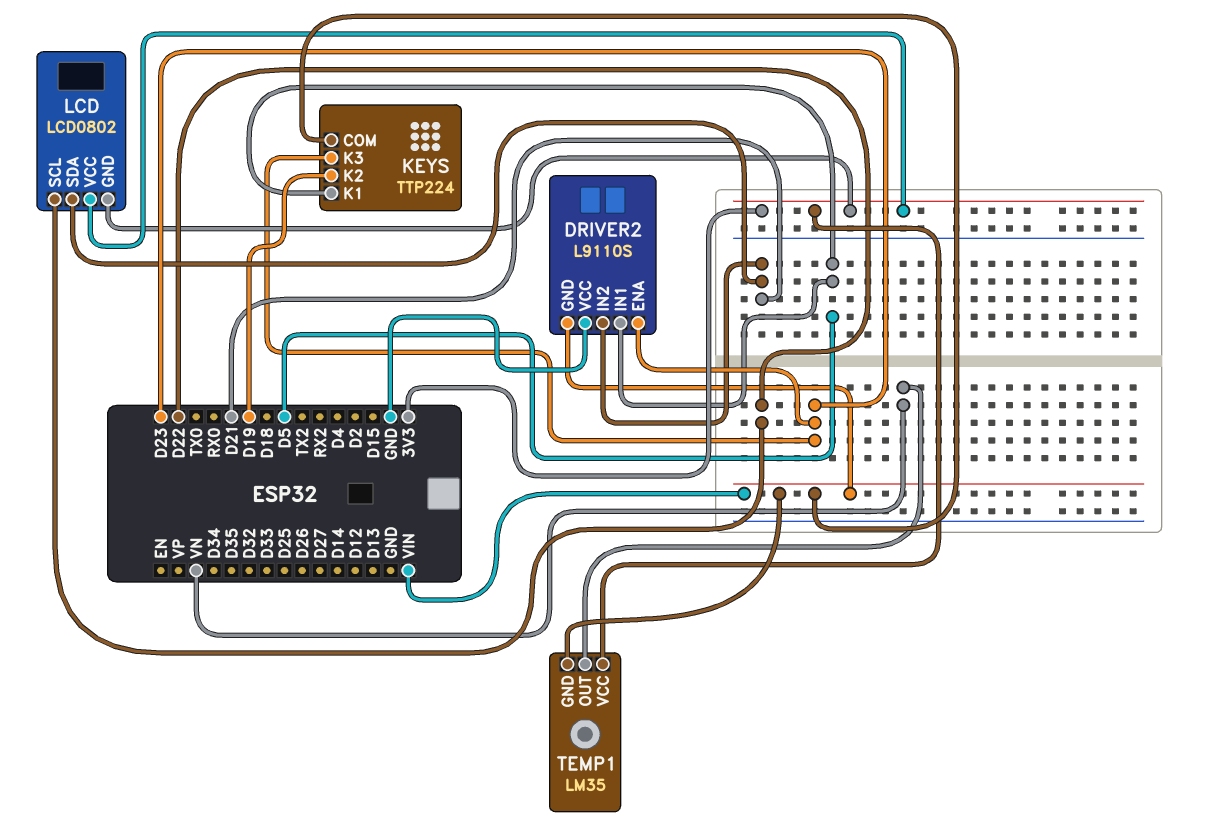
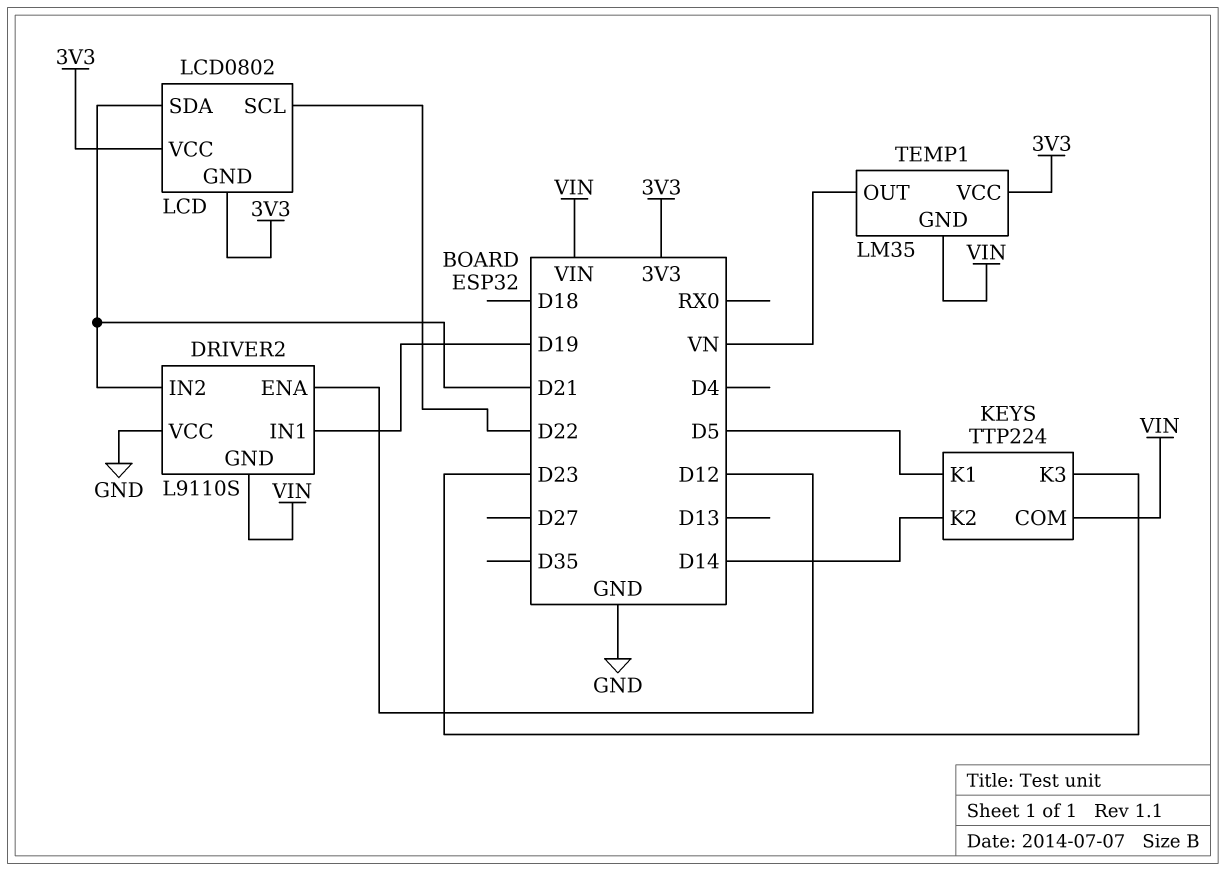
DRIVER2 pin ENA: D23 -> D12
DRIVER2 pin IN1: D5 -> D19
KEYS pin K2: D19 -> D14

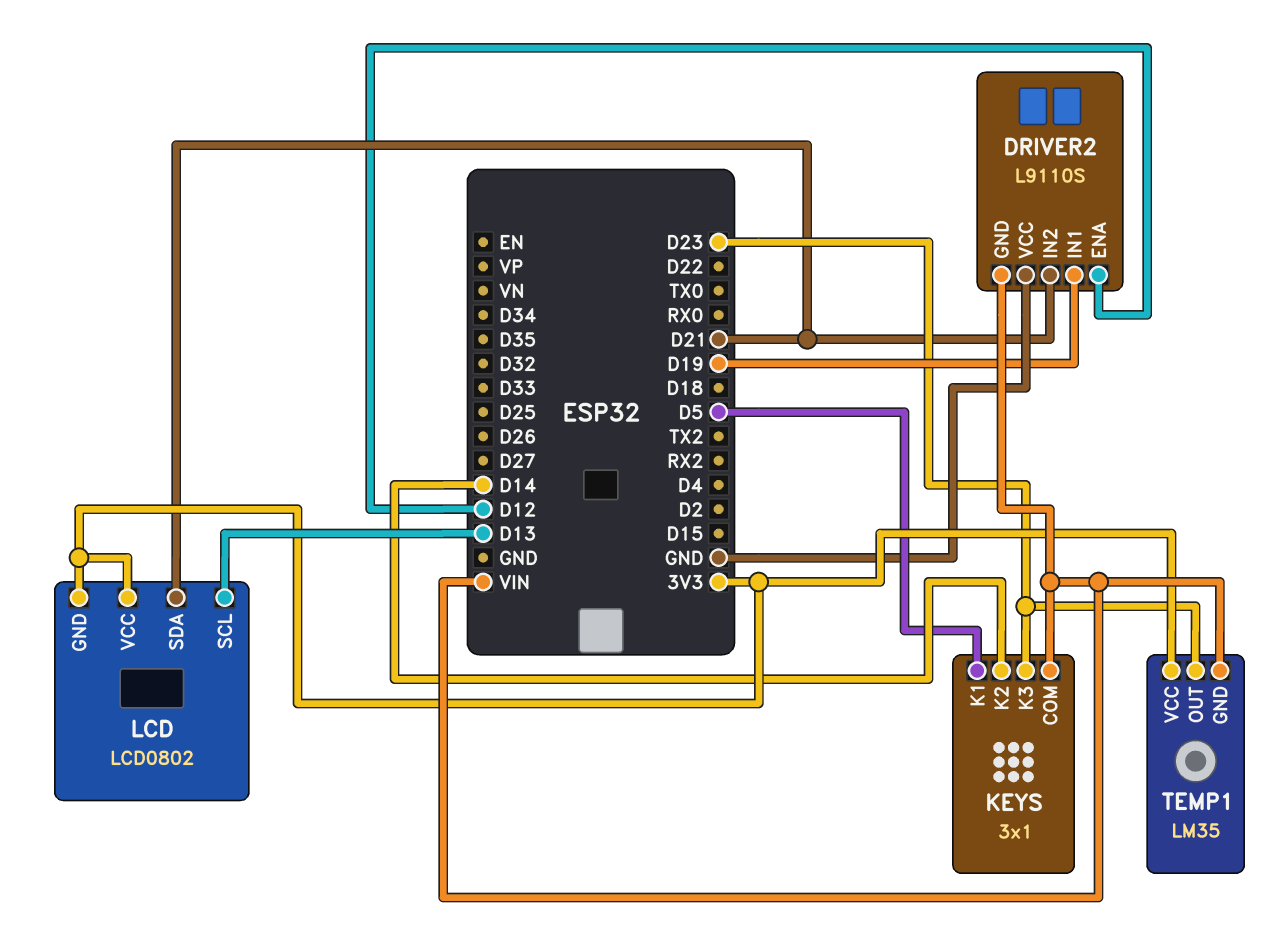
KEYS: TTP224 -> 3x1
LCD pin SCL: D22 -> D13
TEMP1 pin OUT: VN -> D23

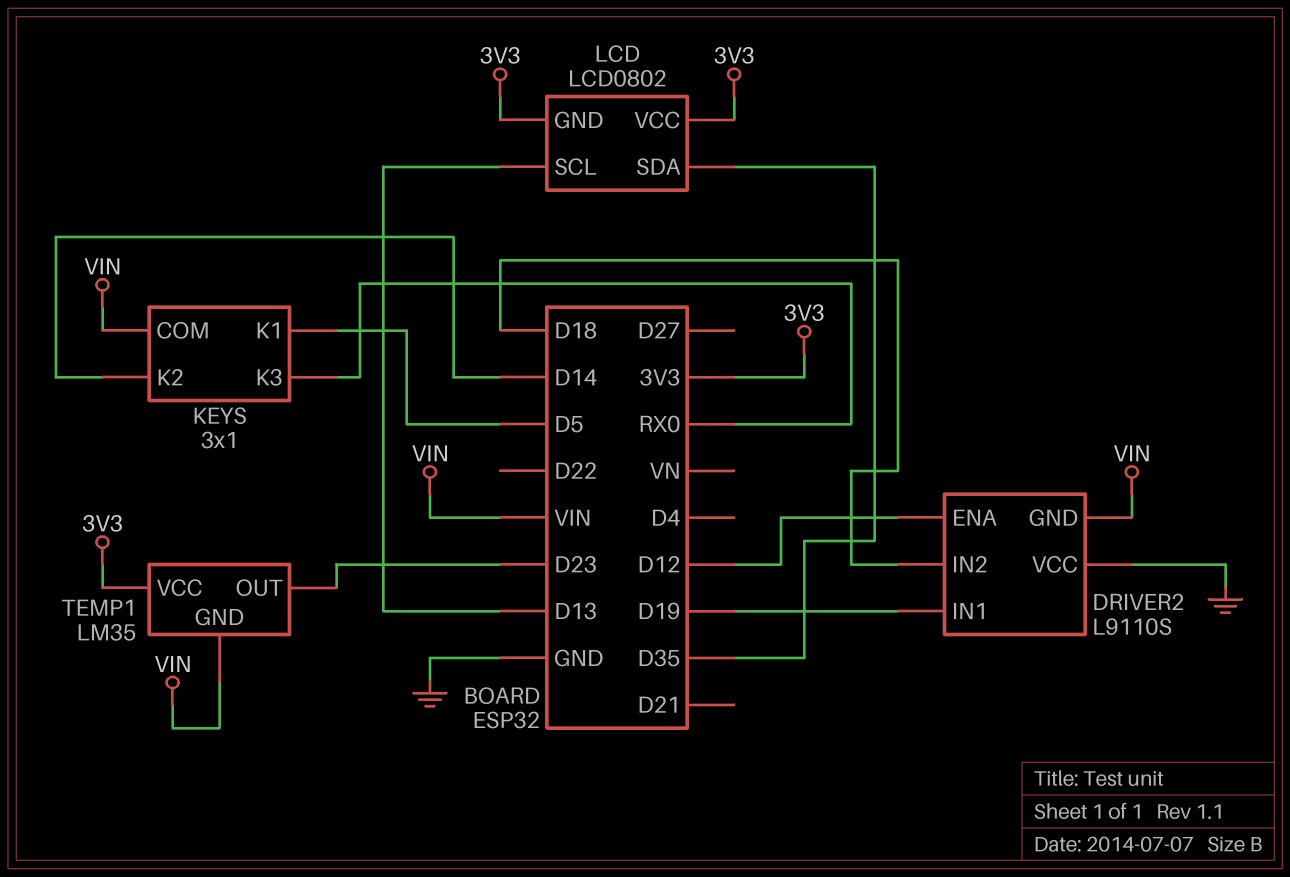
DRIVER2 pin IN2: D21 -> D18
KEYS pin K3: D23 -> RX0
LCD pin SDA: D21 -> D35

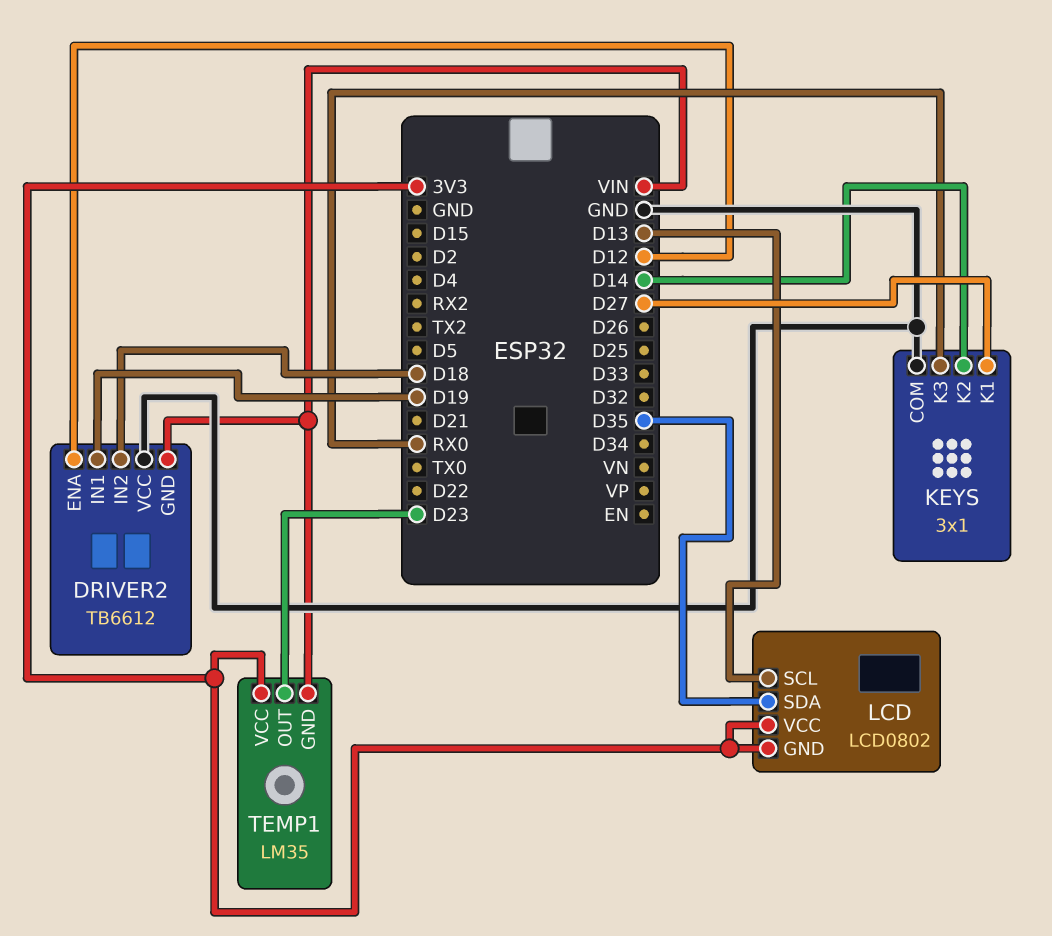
DRIVER2: L9110S -> TB6612
KEYS pin COM: VIN -> GND
KEYS pin K1: D5 -> D27

